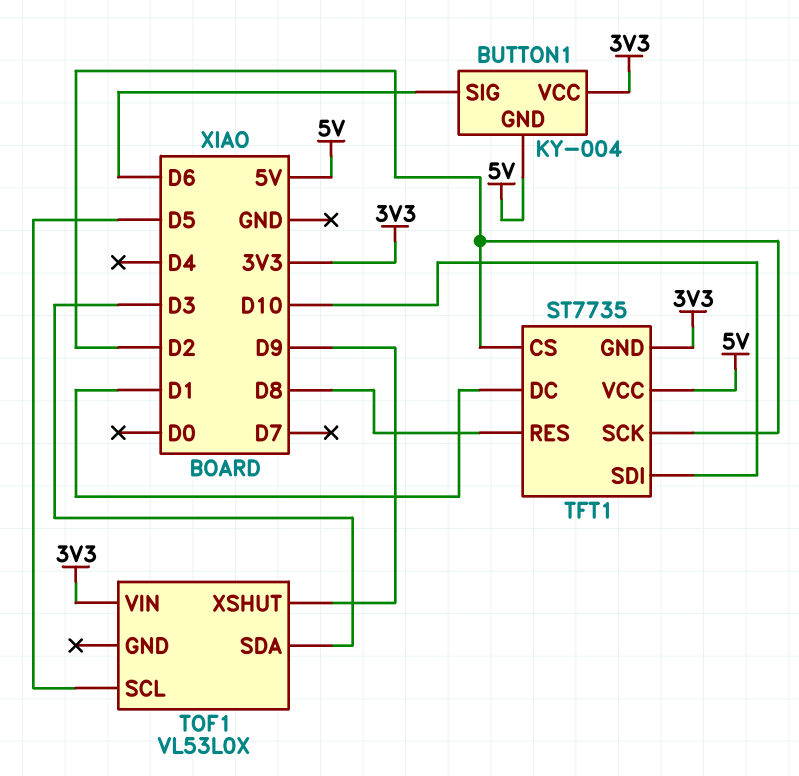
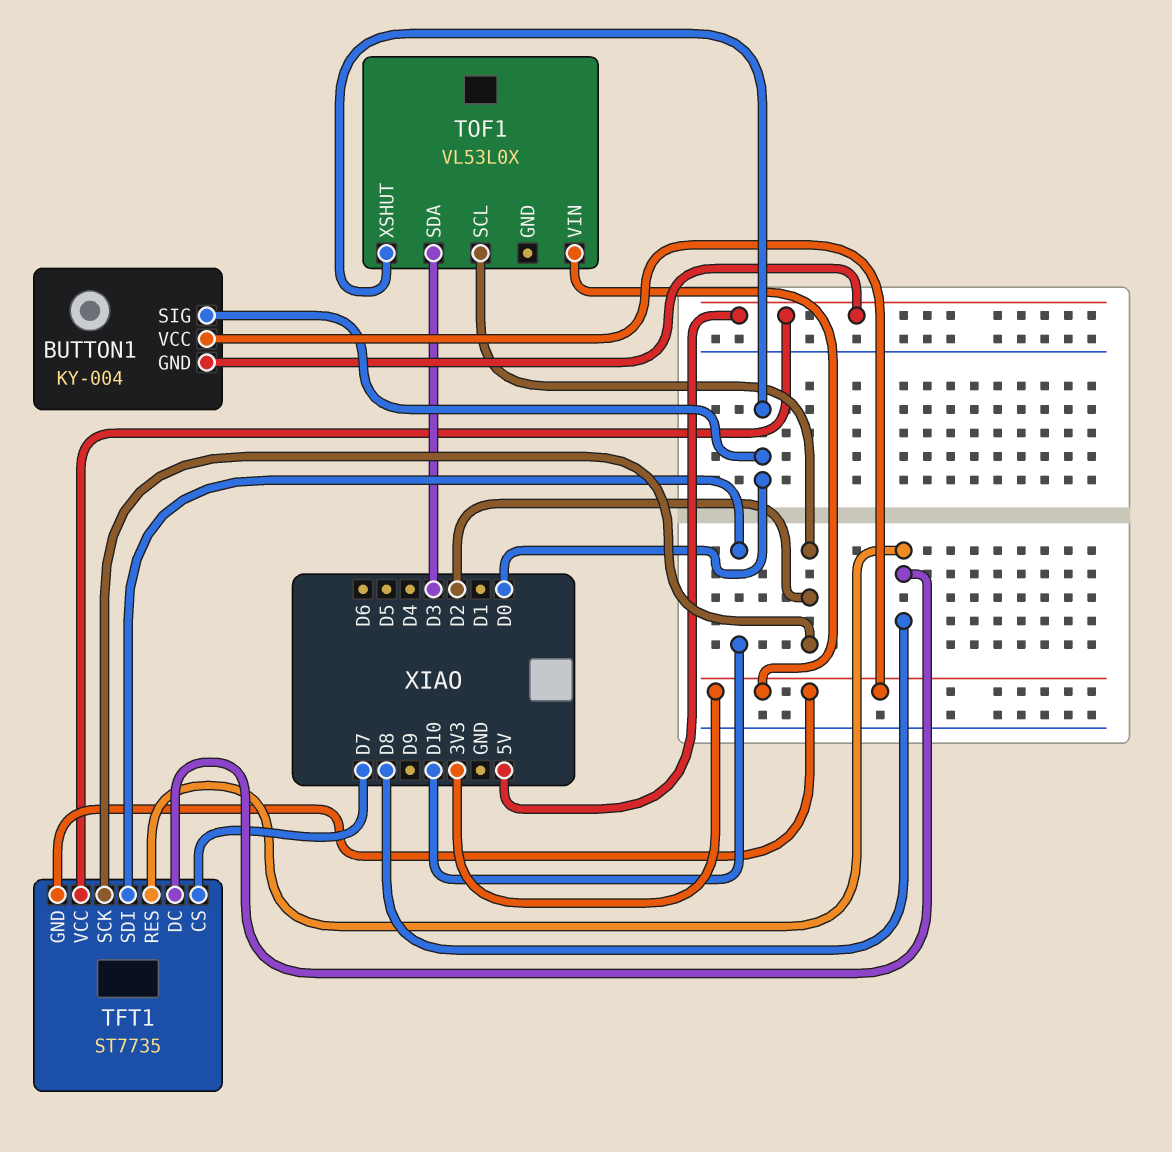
BUTTON1 pin SIG: D6 -> D0
TFT1 pin CS: D2 -> D7
TFT1 pin DC: D1 -> D8
TOF1 pin SCL: D5 -> D2
TOF1 pin XSHUT: D9 -> D0

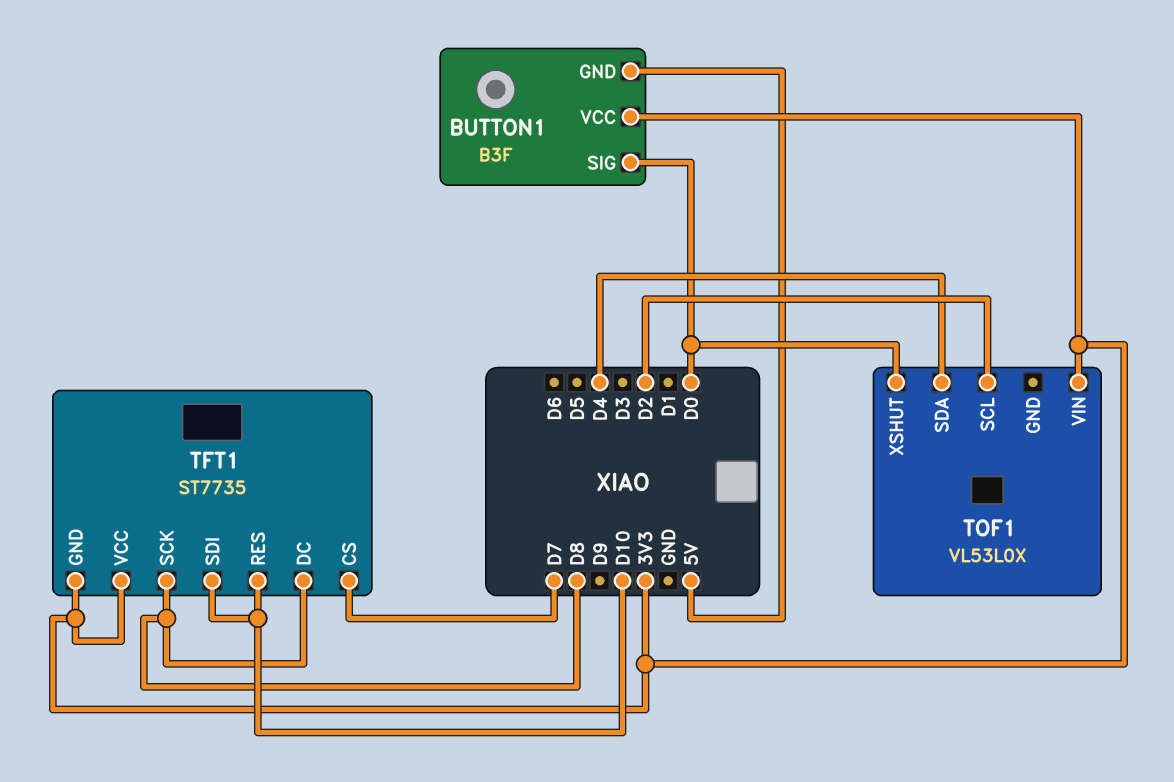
BUTTON1: KY-004 -> B3F
TFT1 pin RES: D8 -> D10
TFT1 pin SCK: D2 -> D8
TFT1 pin VCC: 5V -> 3V3
TOF1 pin SDA: D3 -> D4

